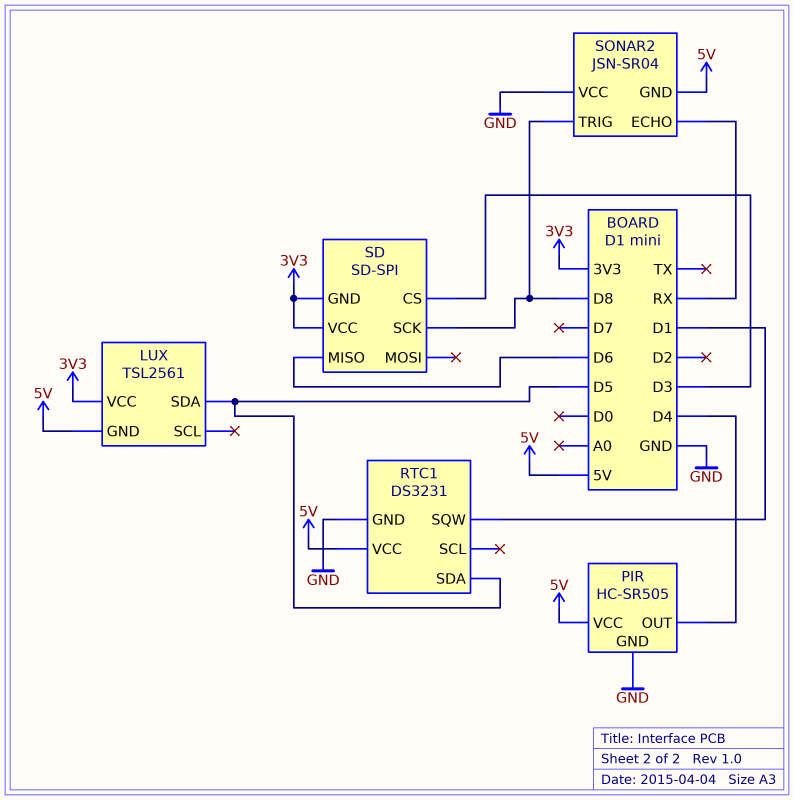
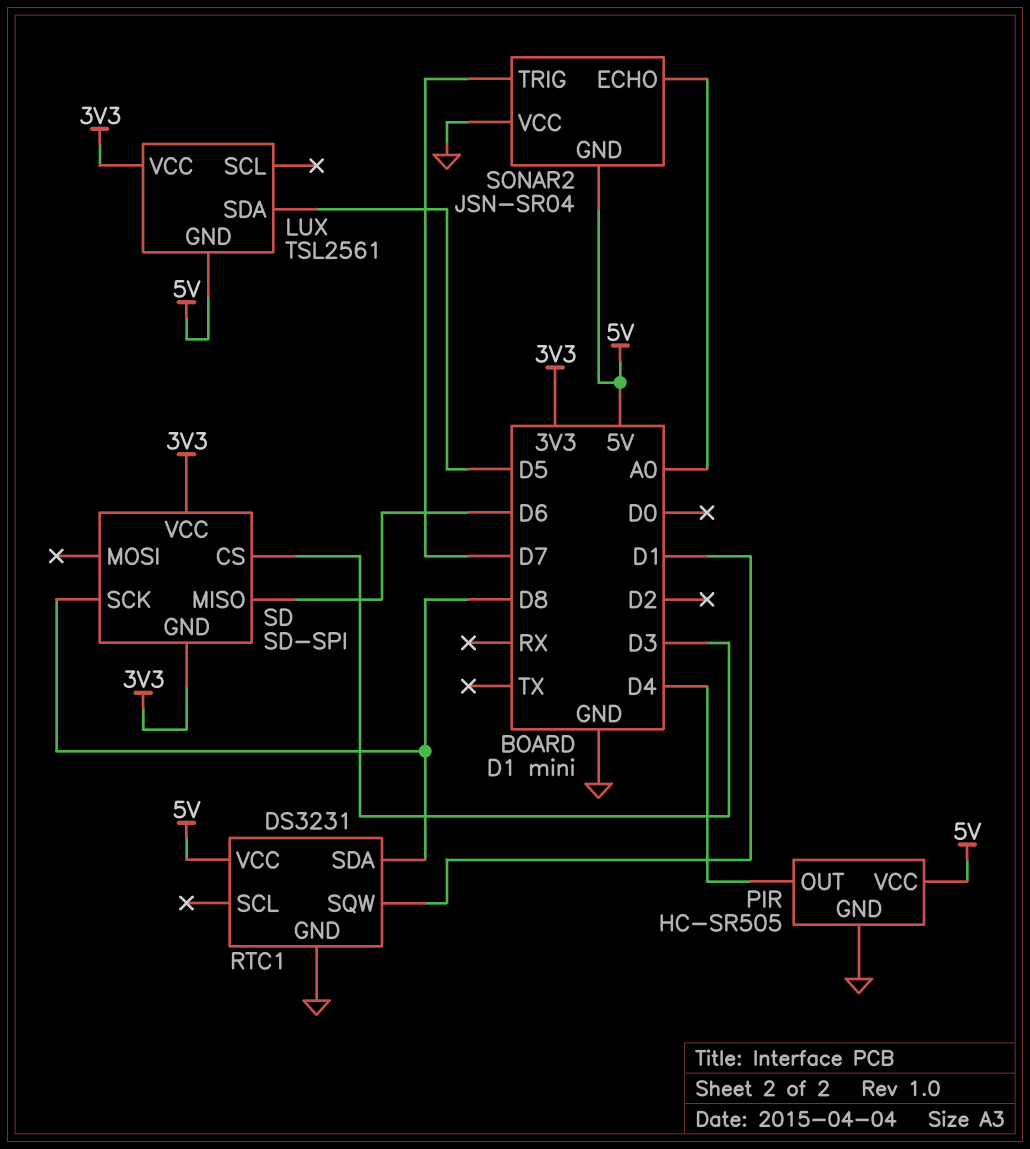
RTC1 pin SDA: D5 -> D8
SONAR2 pin ECHO: RX -> A0
SONAR2 pin TRIG: D8 -> D7

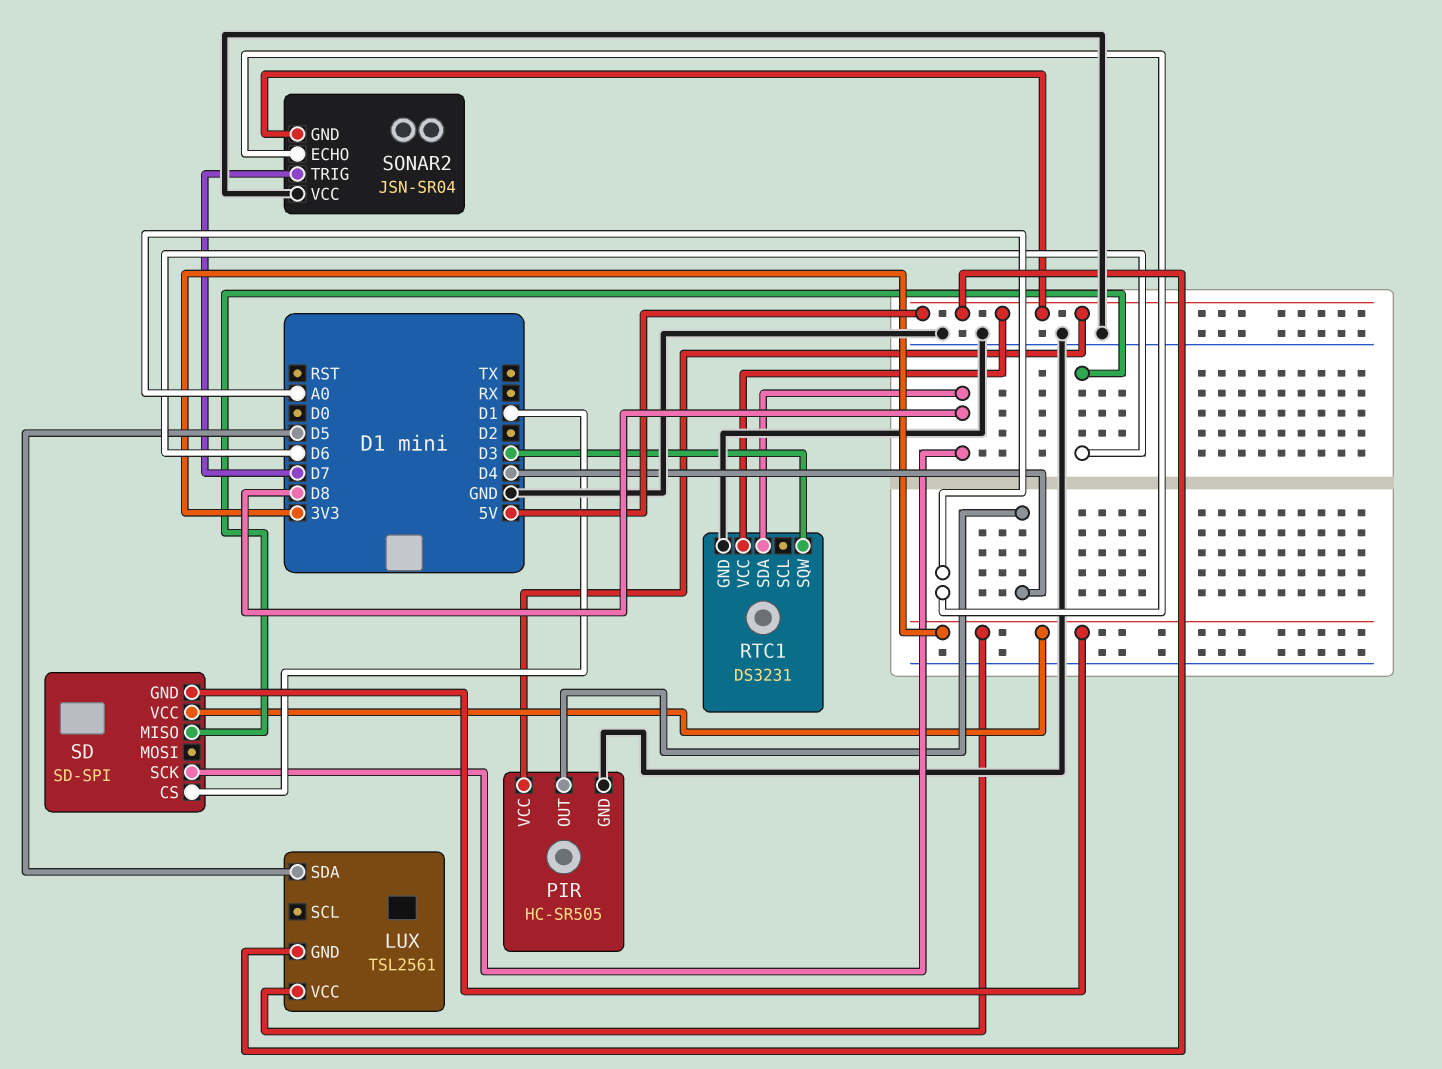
RTC1 pin SQW: D1 -> D3
SD pin CS: D3 -> D1

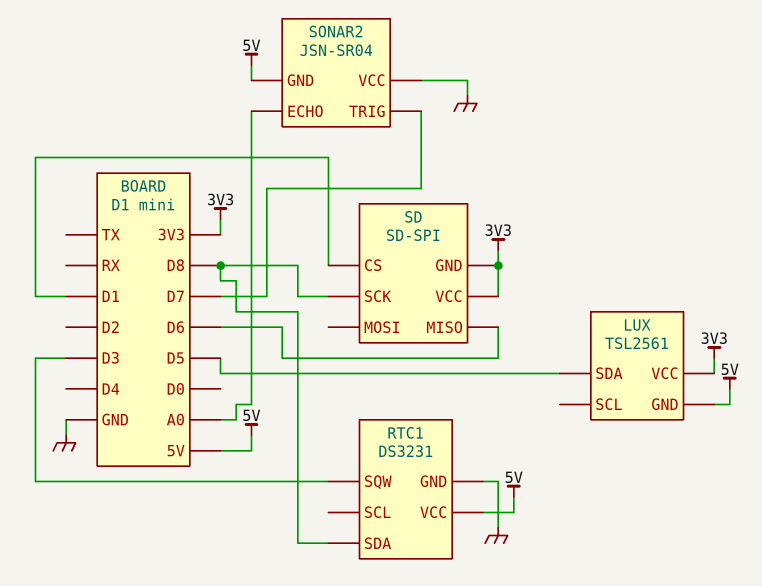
PIR: HC-SR505 -> none
PIR pin GND: GND -> none
PIR pin OUT: D4 -> none
PIR pin VCC: 5V -> none

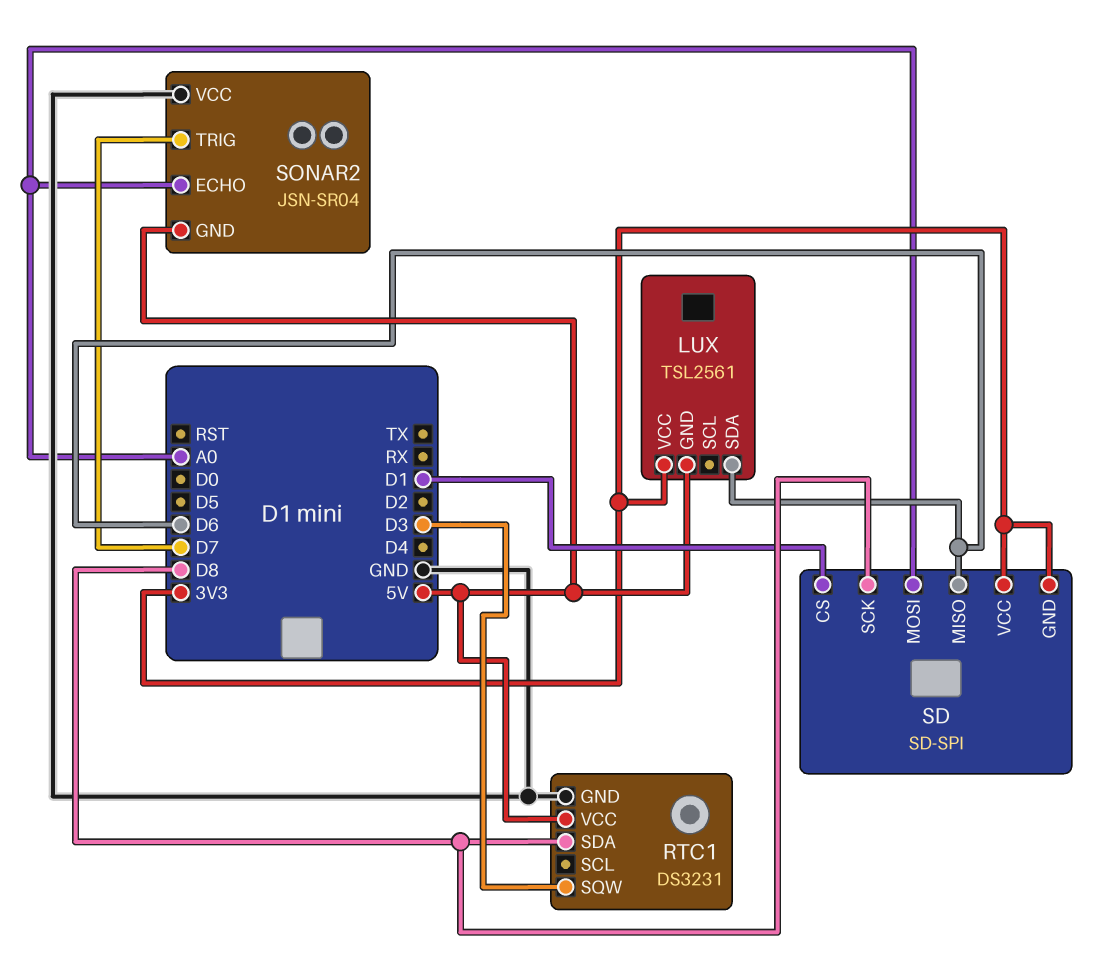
LUX pin SDA: D5 -> D6
SD pin MOSI: none -> A0

